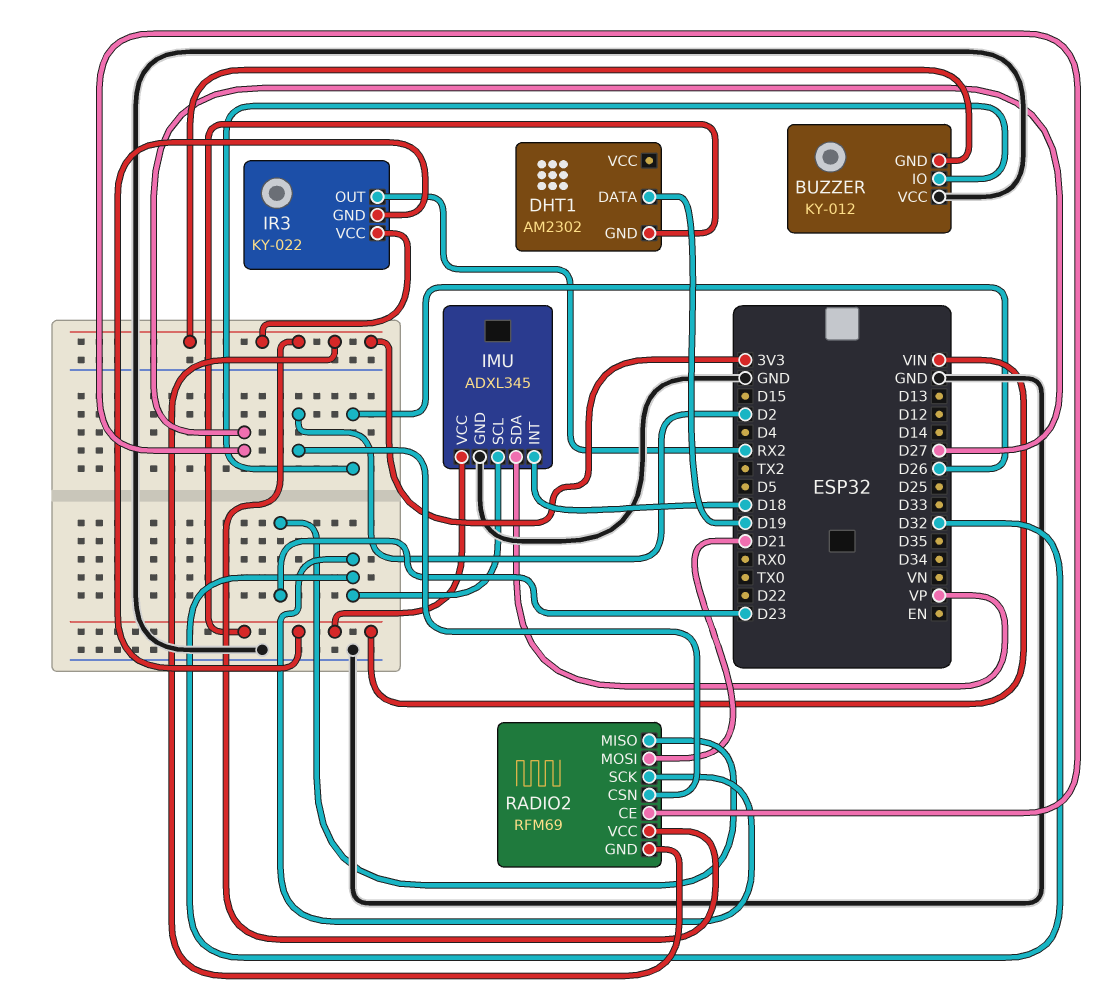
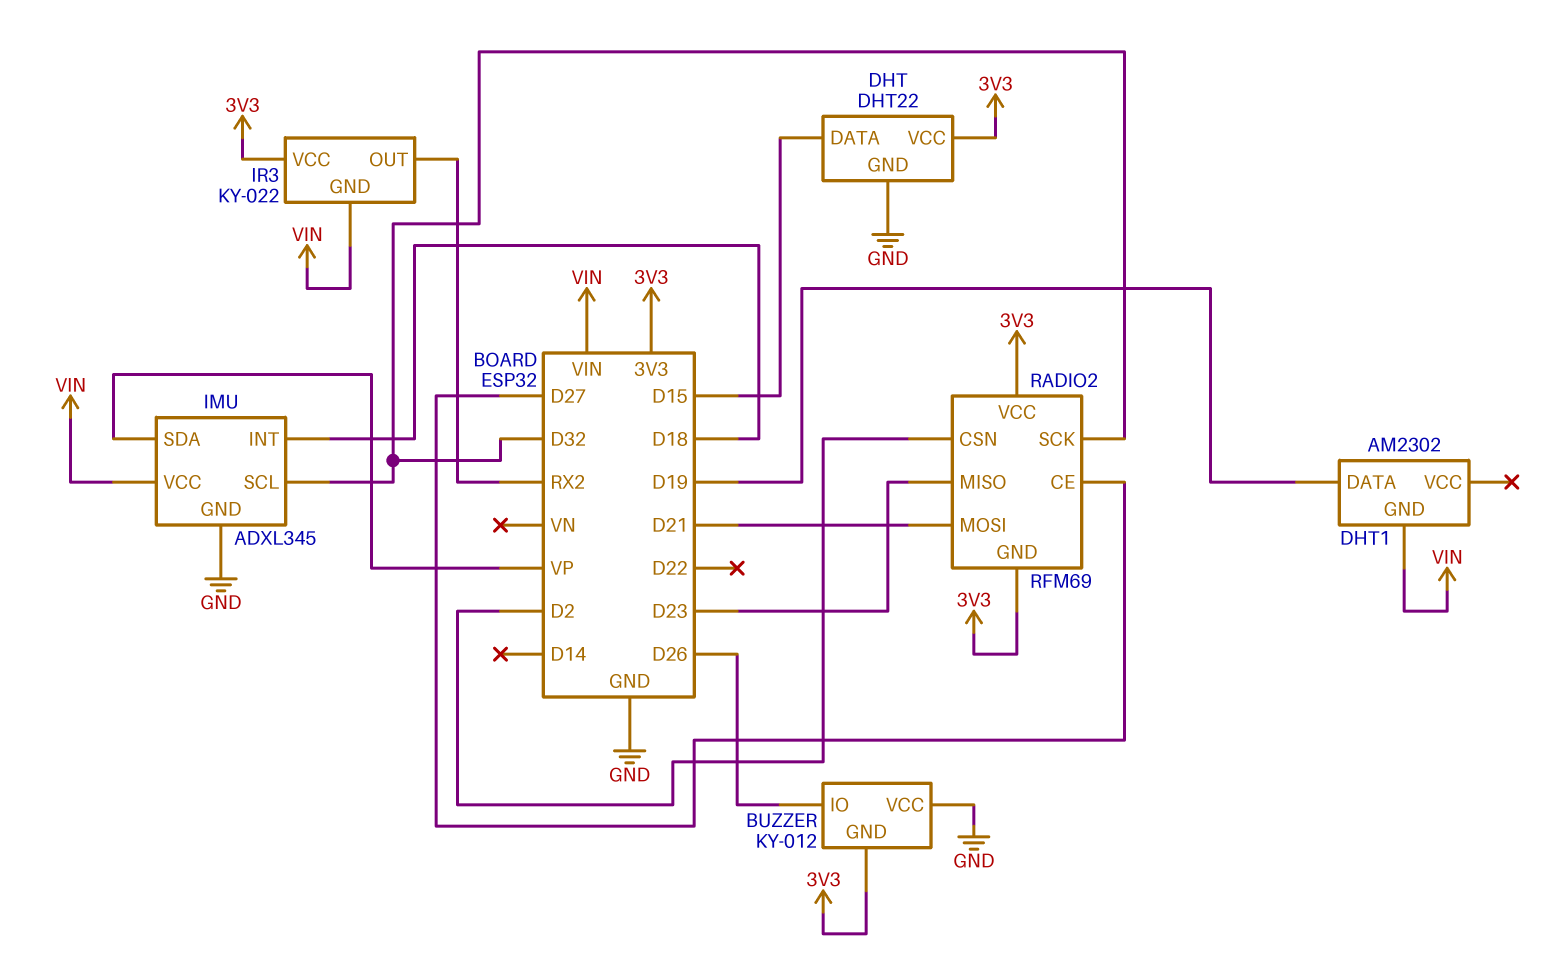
DHT: none -> DHT22
DHT pin DATA: none -> D15
DHT pin GND: none -> GND
DHT pin VCC: none -> 3V3

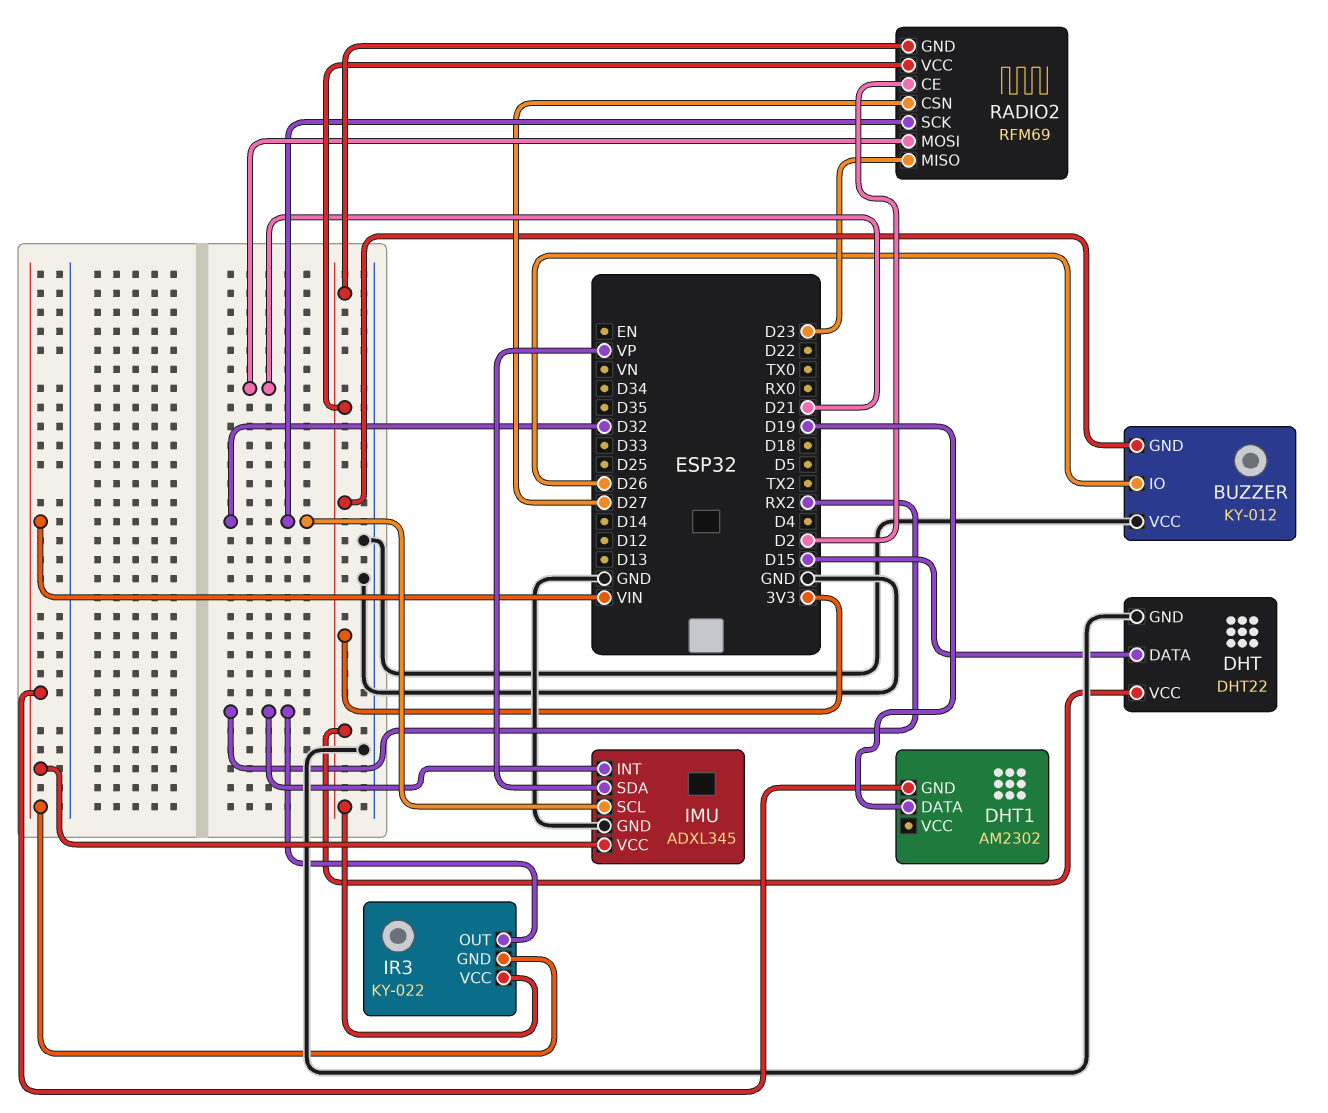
IMU pin INT: D18 -> RX2
RADIO2 pin CE: D27 -> D2
RADIO2 pin CSN: D2 -> D27

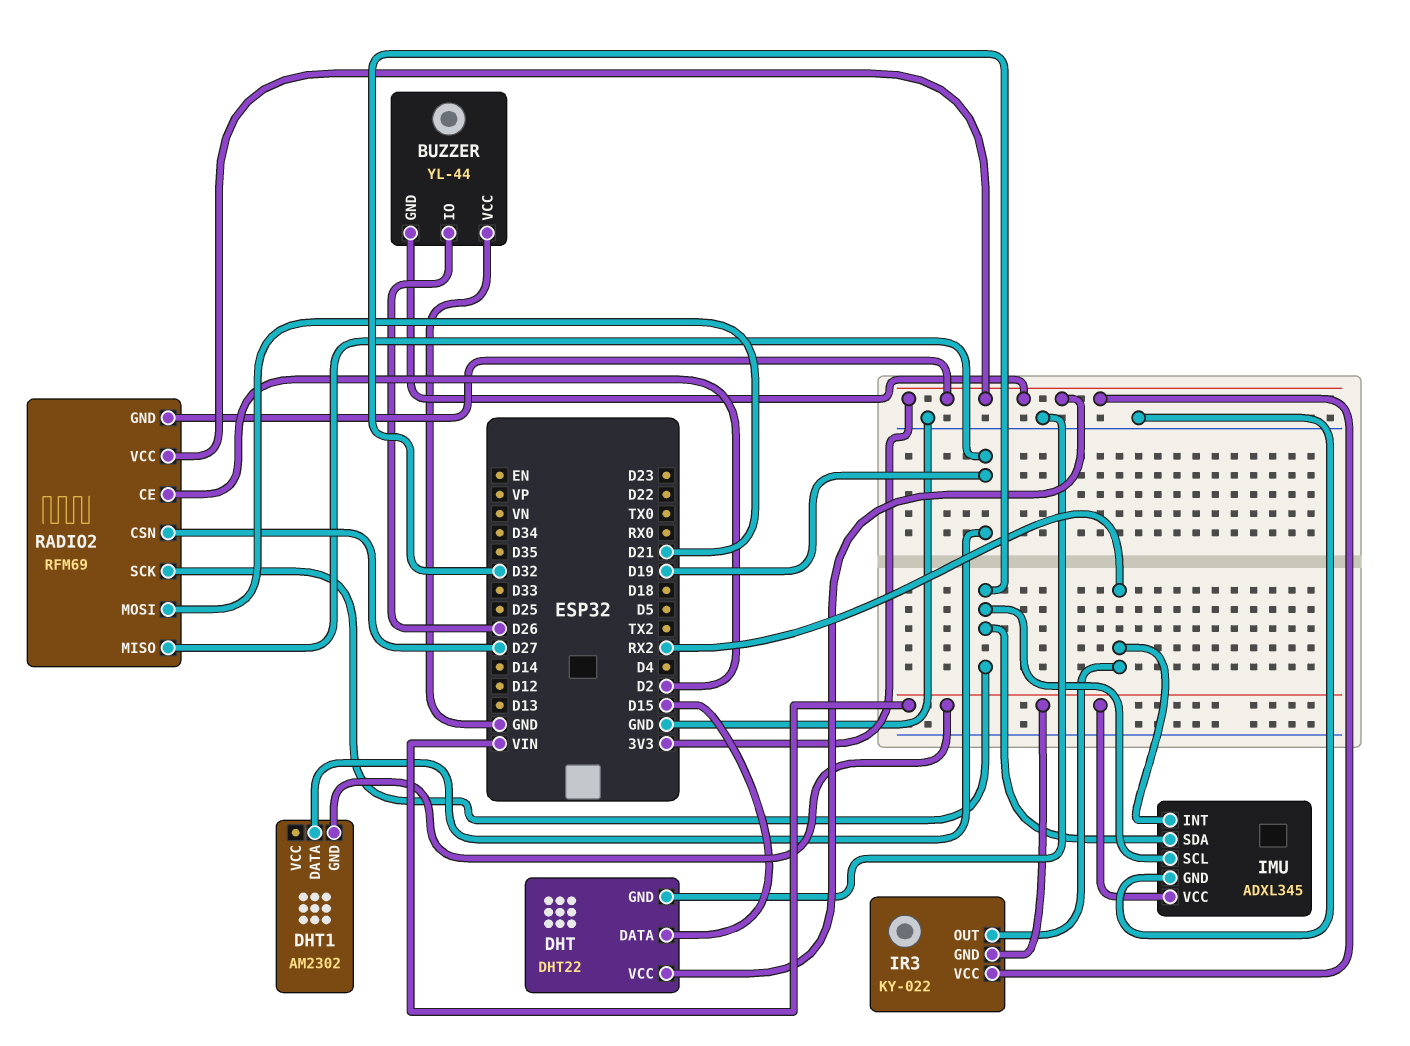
BUZZER: KY-012 -> YL-44
IMU pin SDA: VP -> D32
RADIO2 pin MISO: D23 -> D19

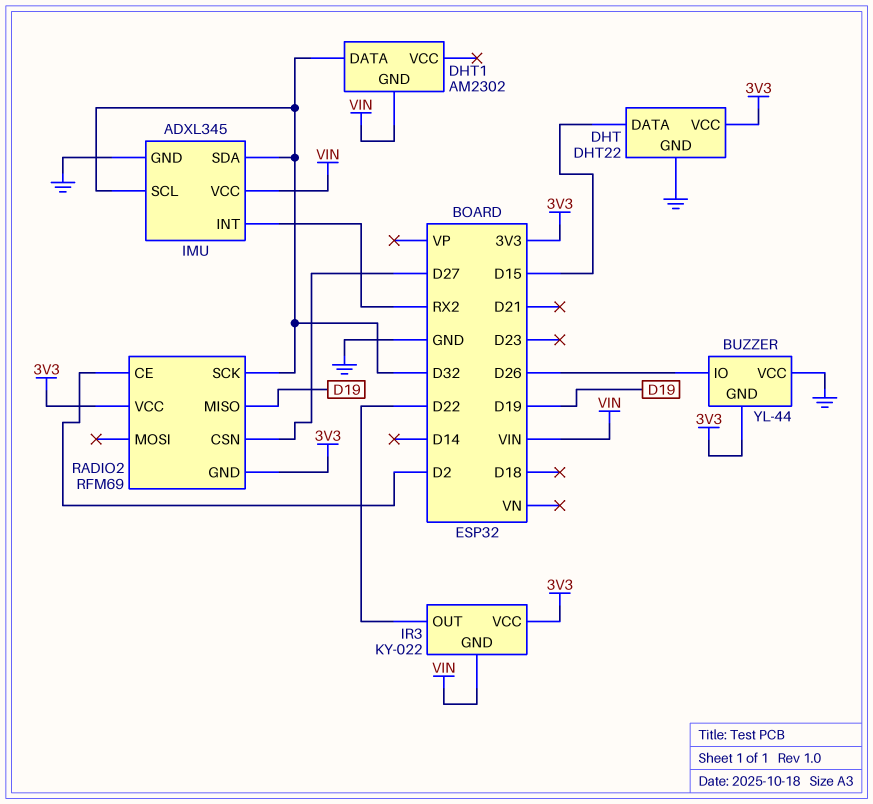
DHT1 pin DATA: D19 -> D32
IR3 pin OUT: RX2 -> D22
RADIO2 pin MOSI: D21 -> none

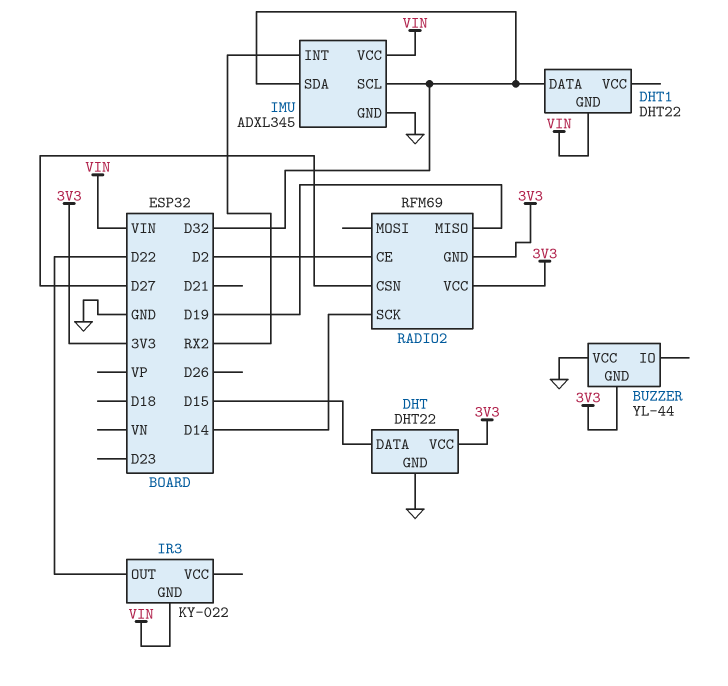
BUZZER pin IO: D26 -> none
DHT1: AM2302 -> DHT22
IR3 pin VCC: 3V3 -> none
RADIO2 pin SCK: D32 -> D14

